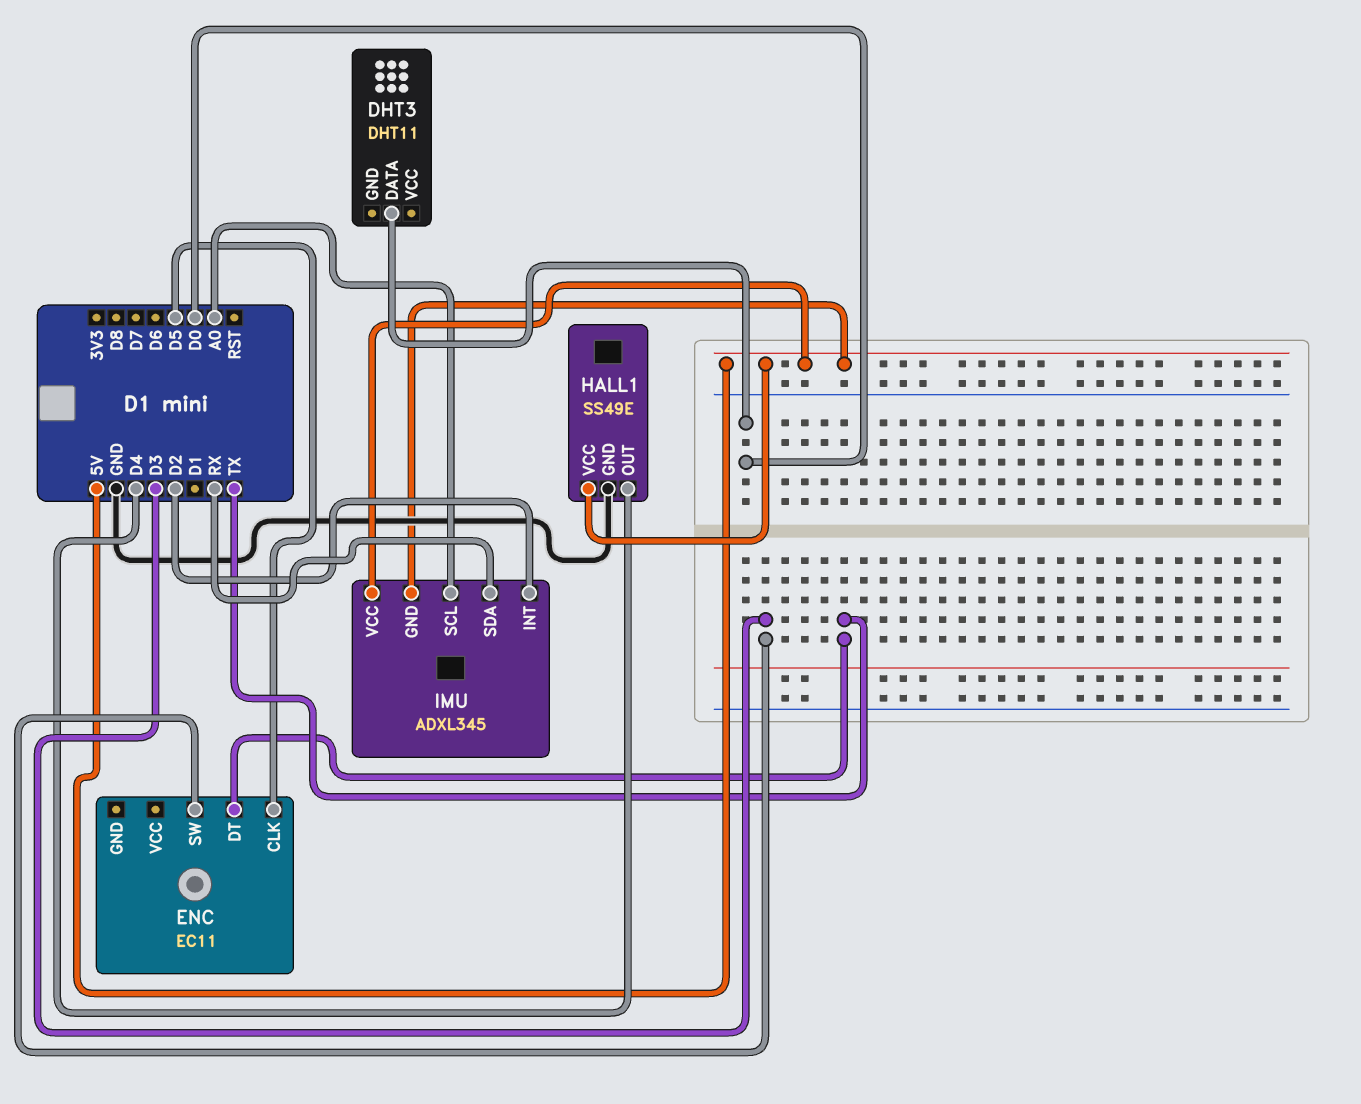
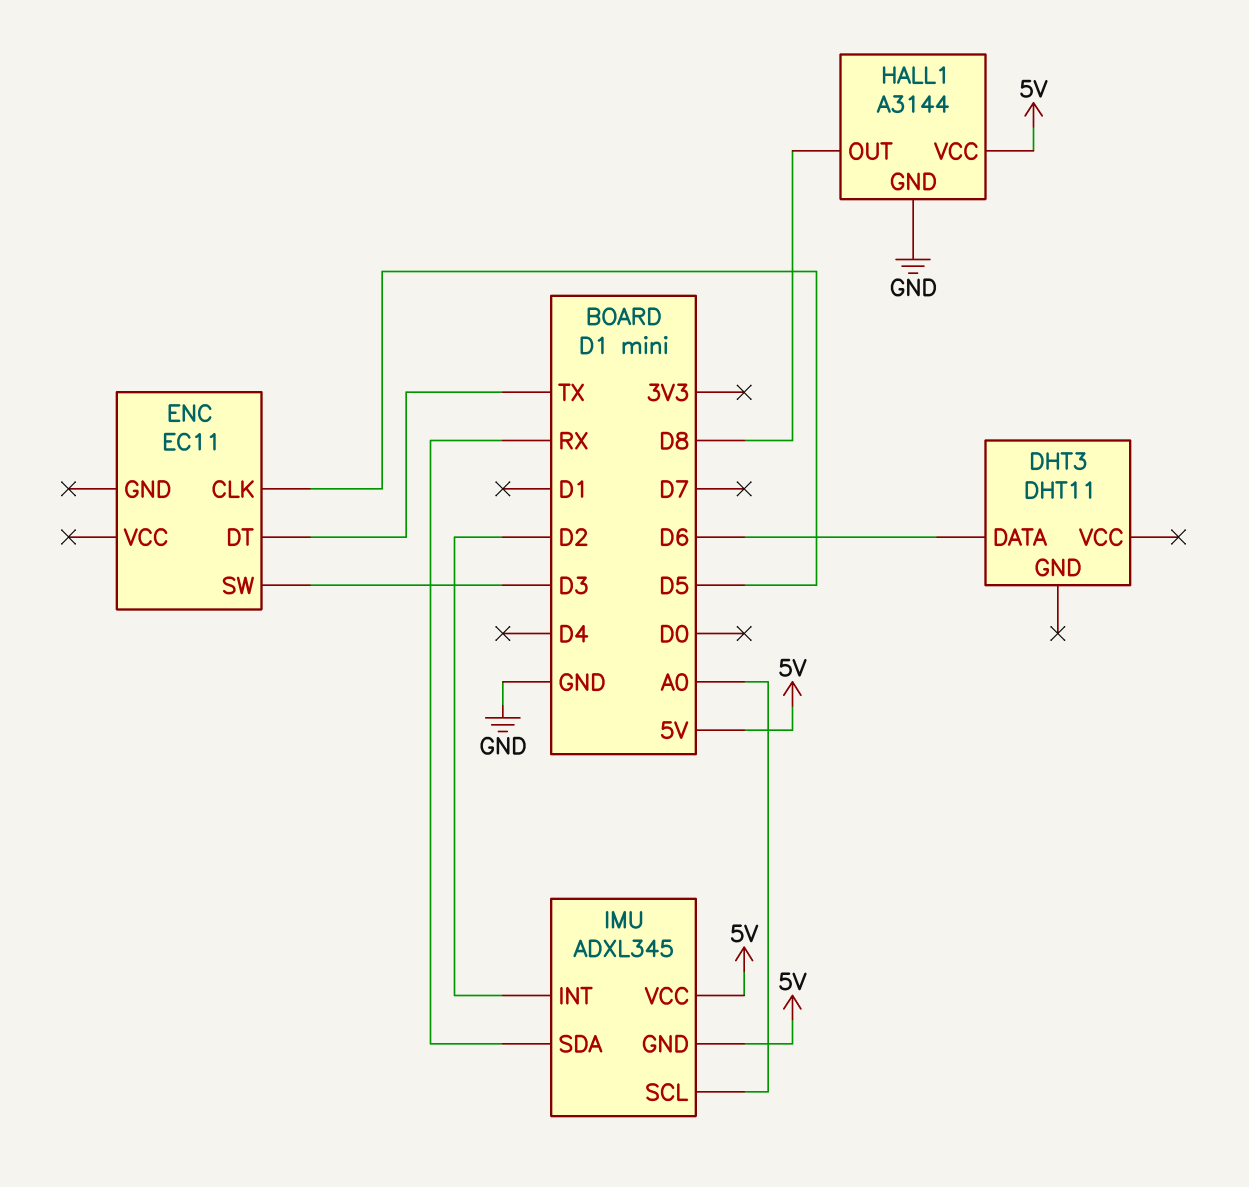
DHT3 pin DATA: D0 -> D6
HALL1: SS49E -> A3144
HALL1 pin OUT: D4 -> D8

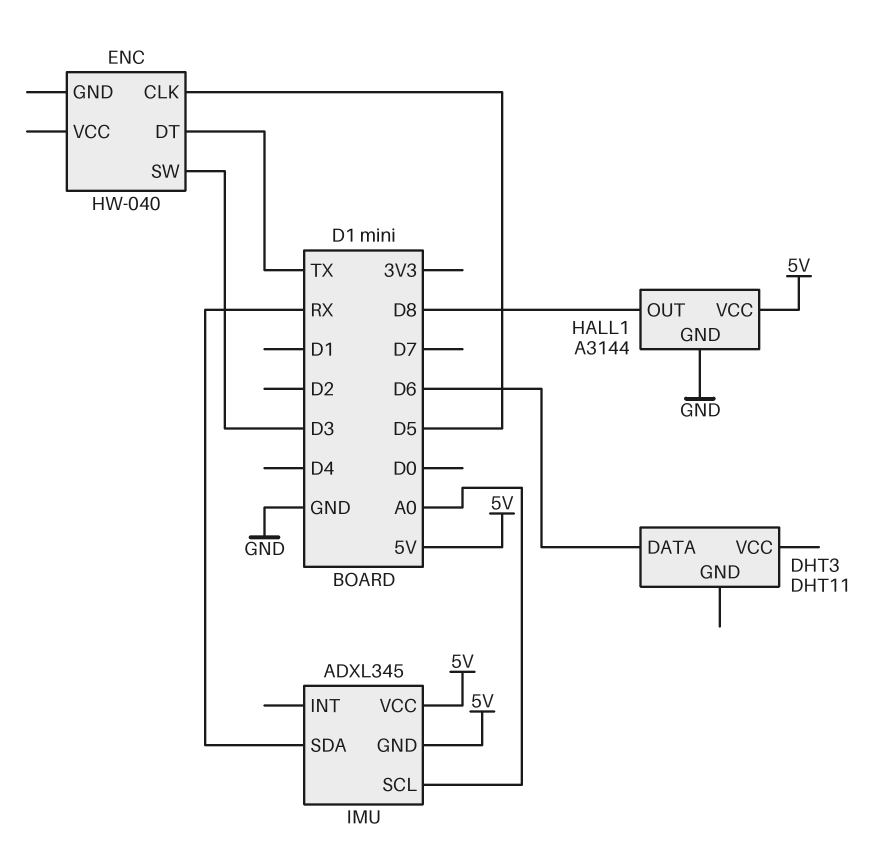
ENC: EC11 -> HW-040
IMU pin INT: D2 -> none

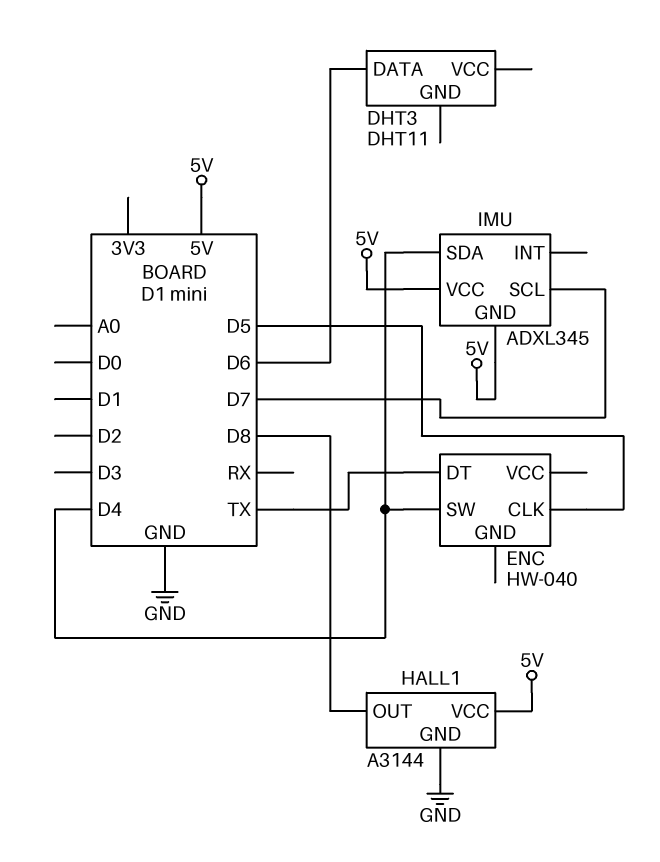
ENC pin SW: D3 -> D4
IMU pin SCL: A0 -> D7
IMU pin SDA: RX -> D4

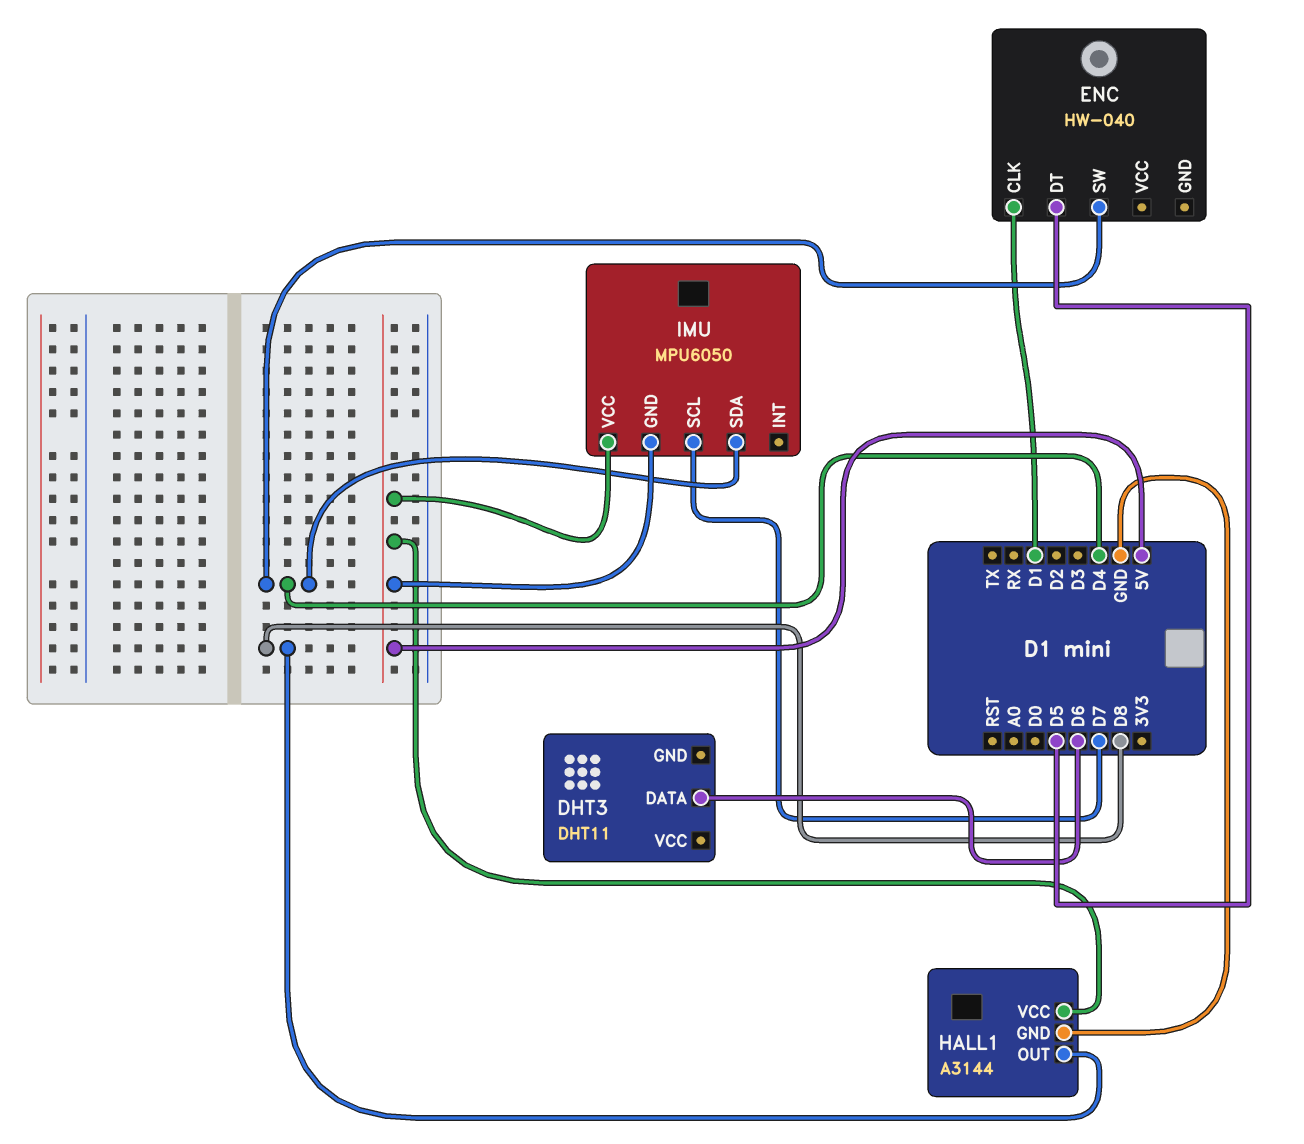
ENC pin CLK: D5 -> D1
ENC pin DT: TX -> D5
IMU: ADXL345 -> MPU6050

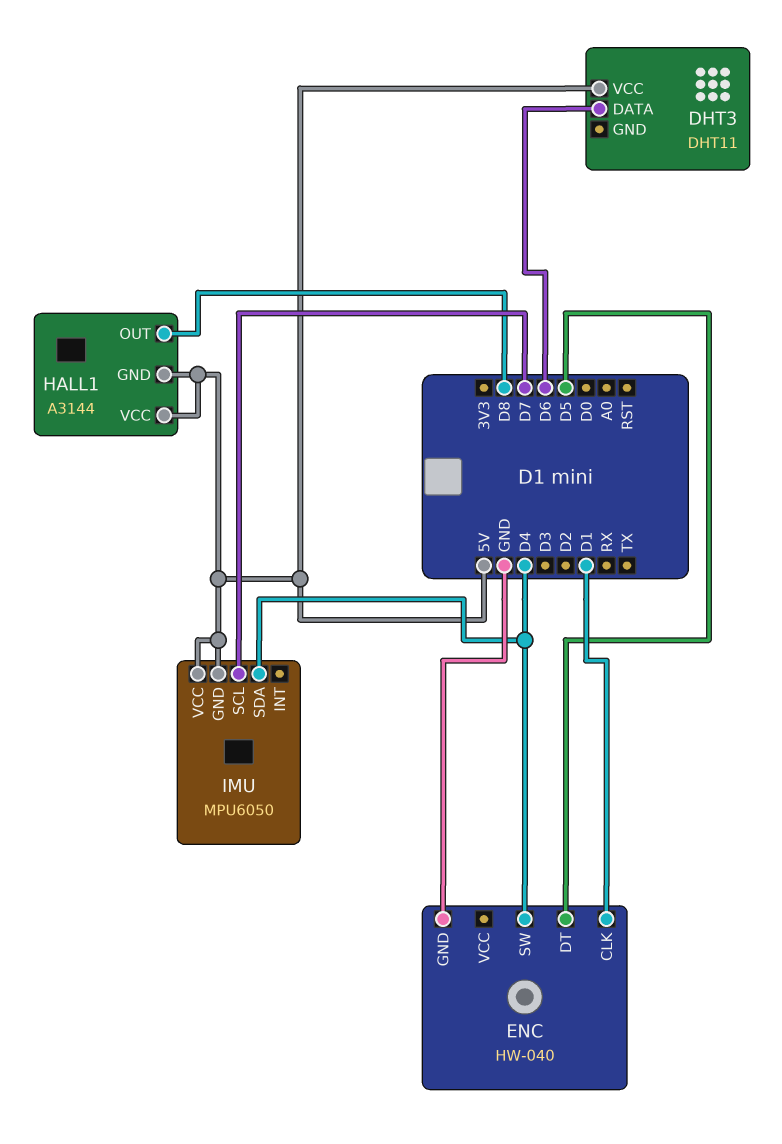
DHT3 pin VCC: none -> 5V
ENC pin GND: none -> GND
HALL1 pin GND: GND -> 5V

